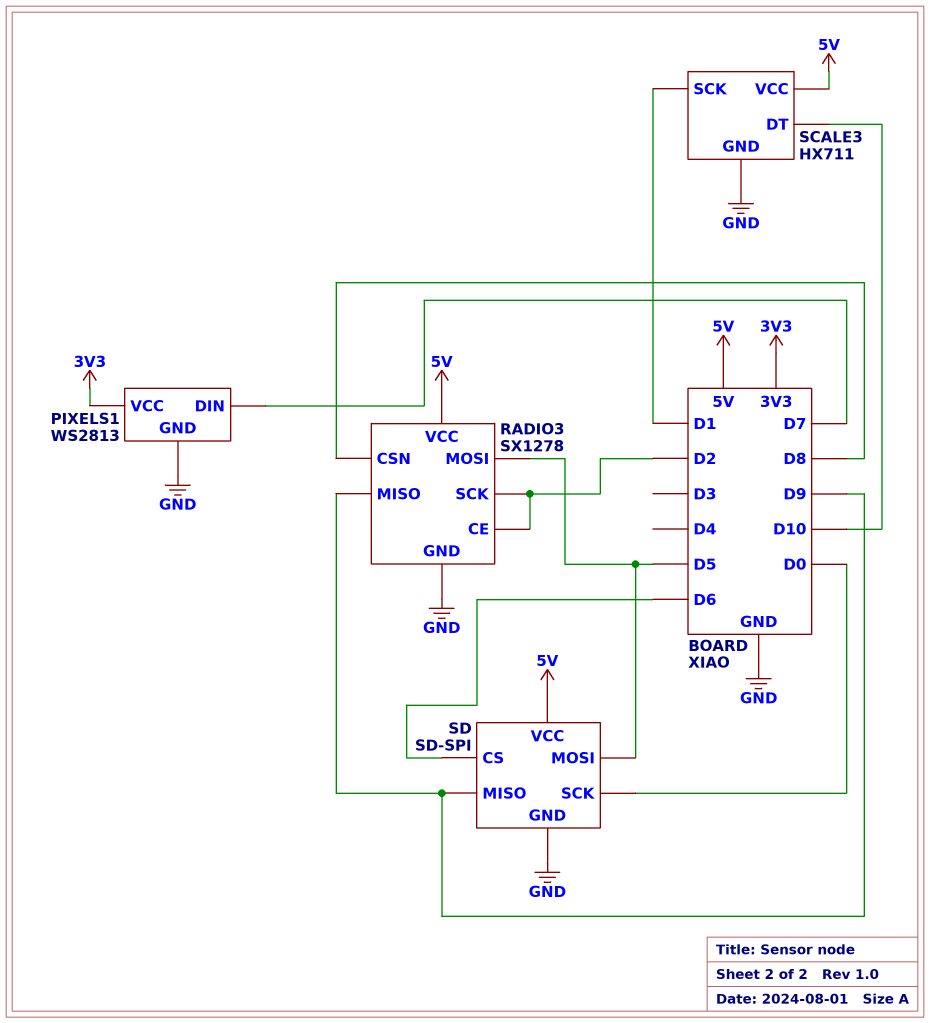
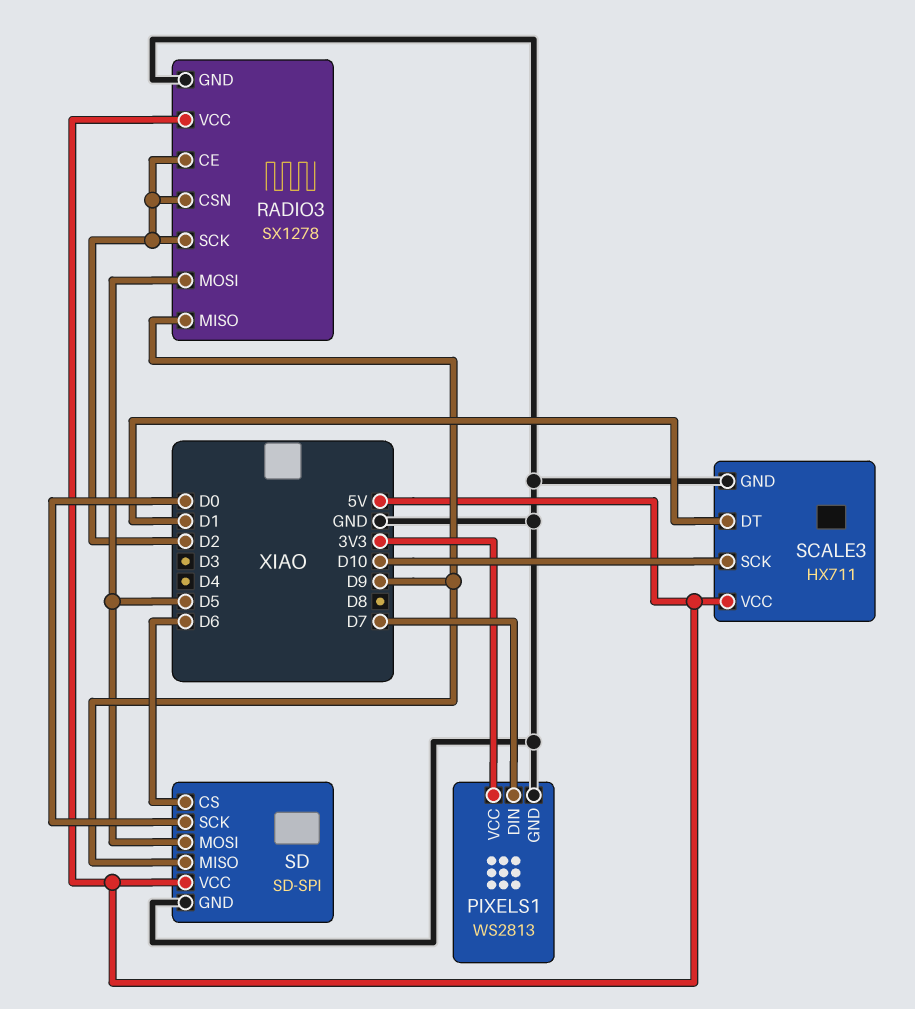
RADIO3 pin CSN: D8 -> D2
SCALE3 pin DT: D10 -> D1
SCALE3 pin SCK: D1 -> D10

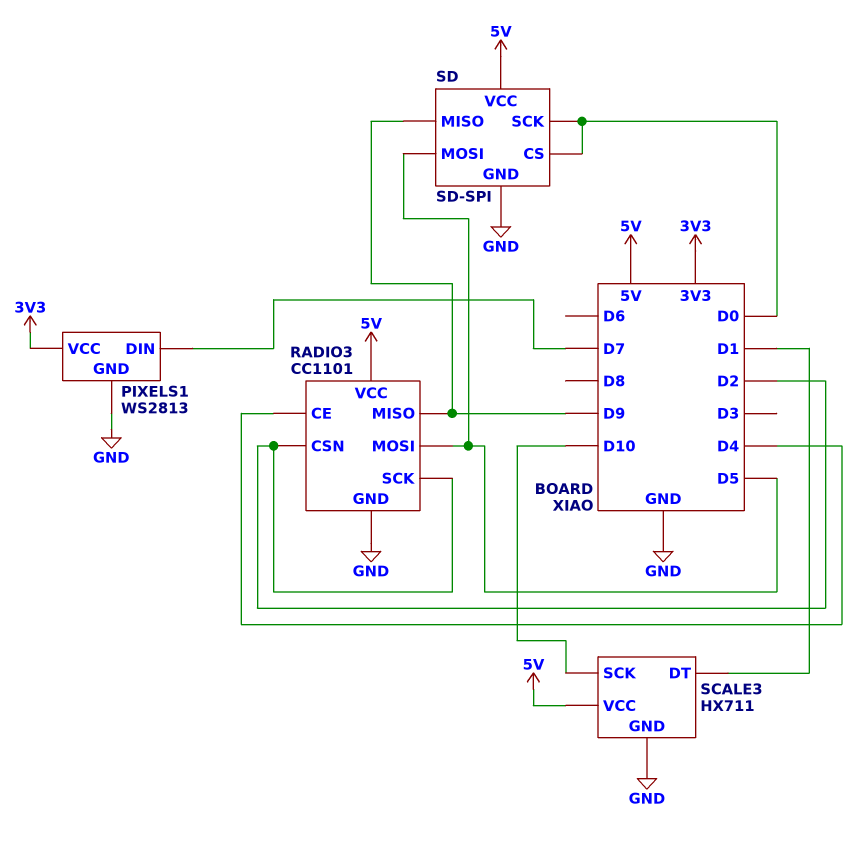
RADIO3: SX1278 -> CC1101
RADIO3 pin CE: D2 -> D4
SD pin CS: D6 -> D0

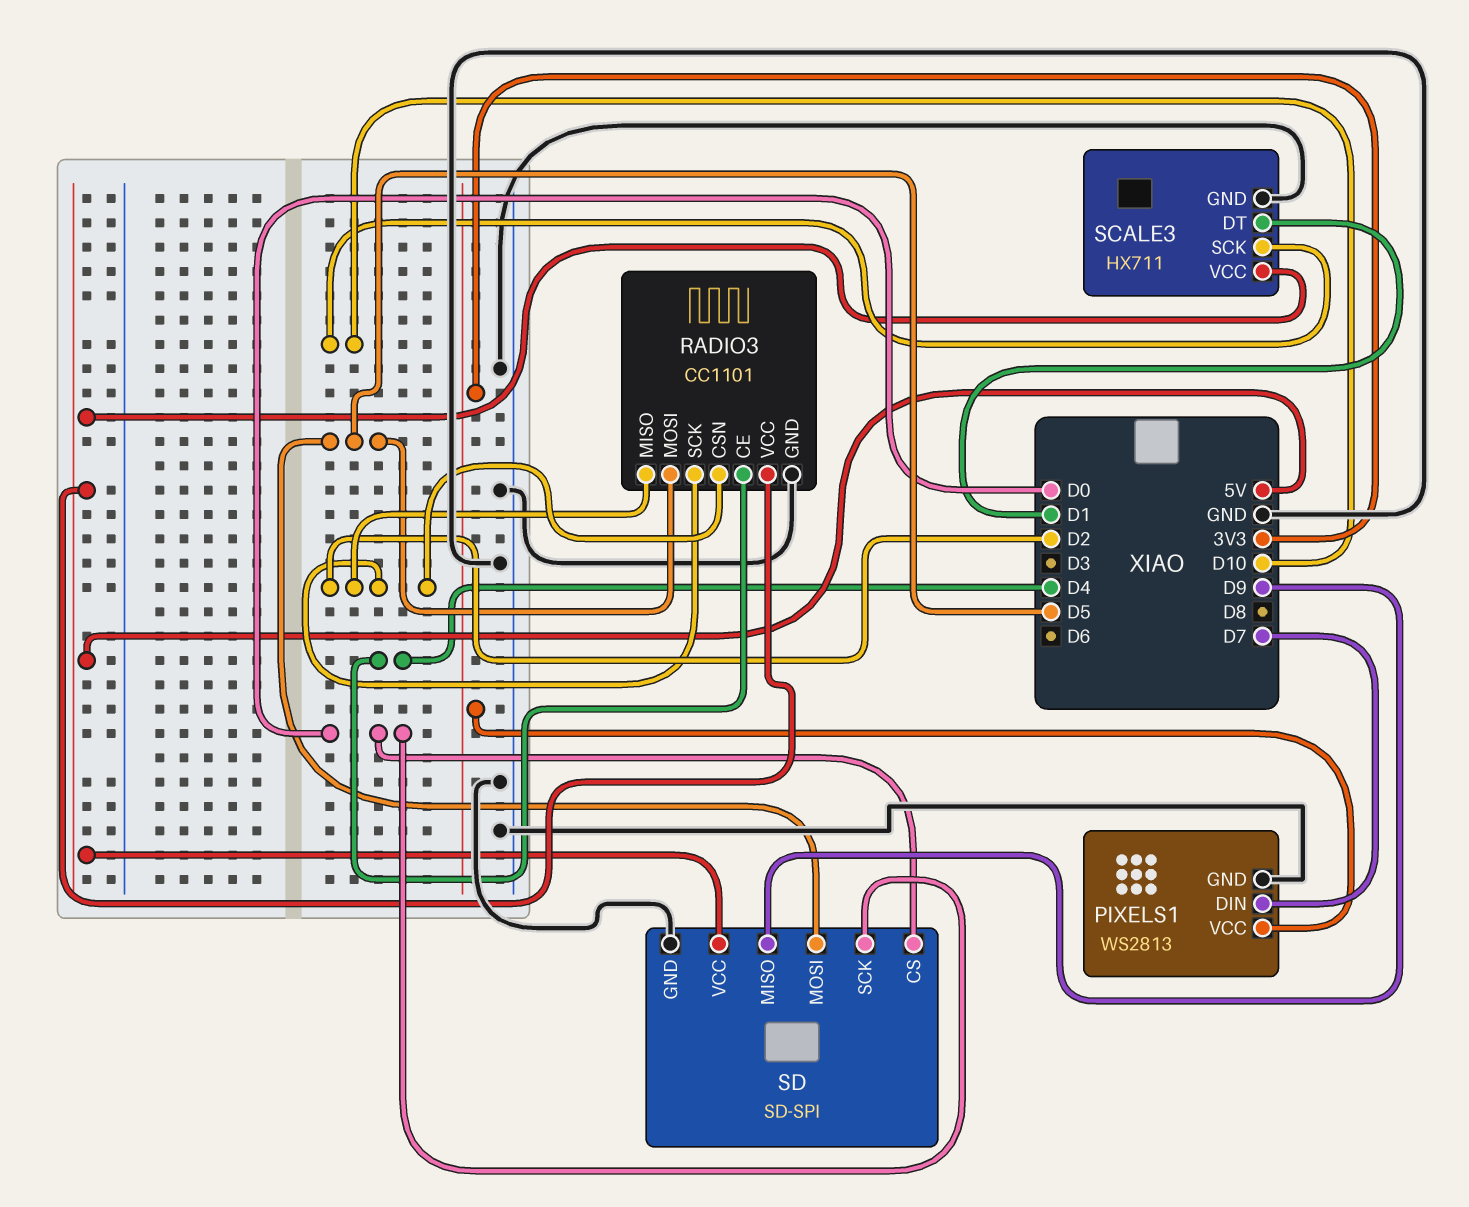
RADIO3 pin MISO: D9 -> D2

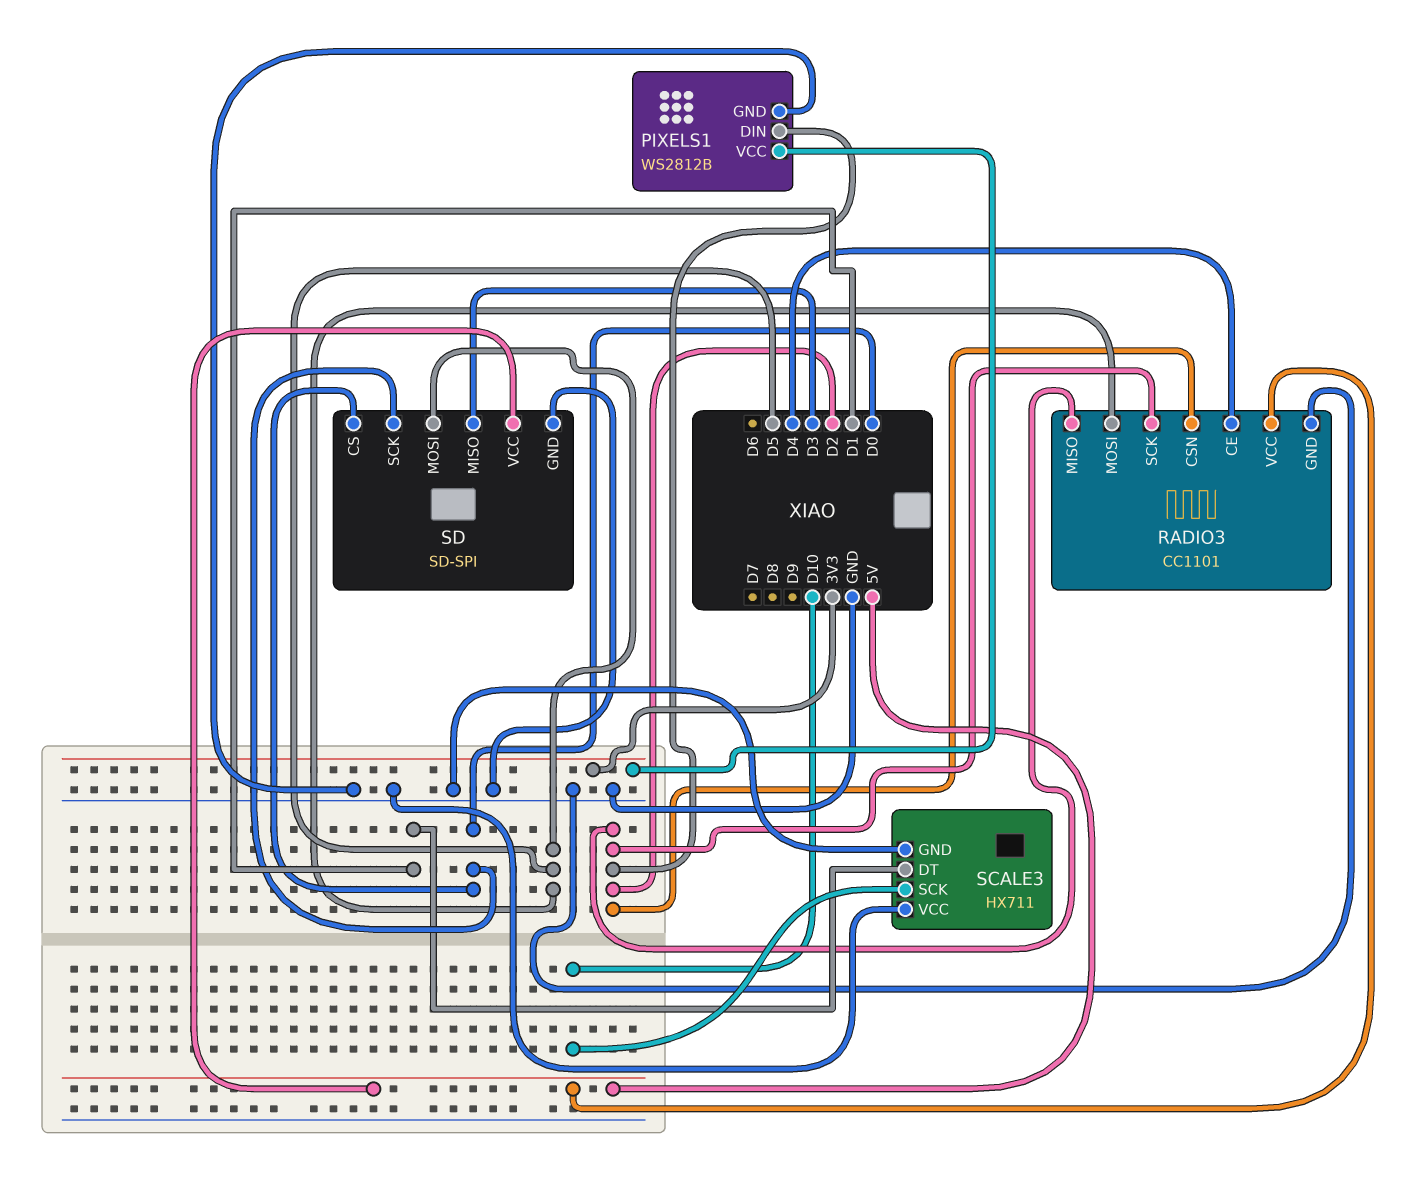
PIXELS1: WS2813 -> WS2812B
PIXELS1 pin DIN: D7 -> D2
SCALE3 pin VCC: 5V -> GND
SD pin MISO: D9 -> D3

